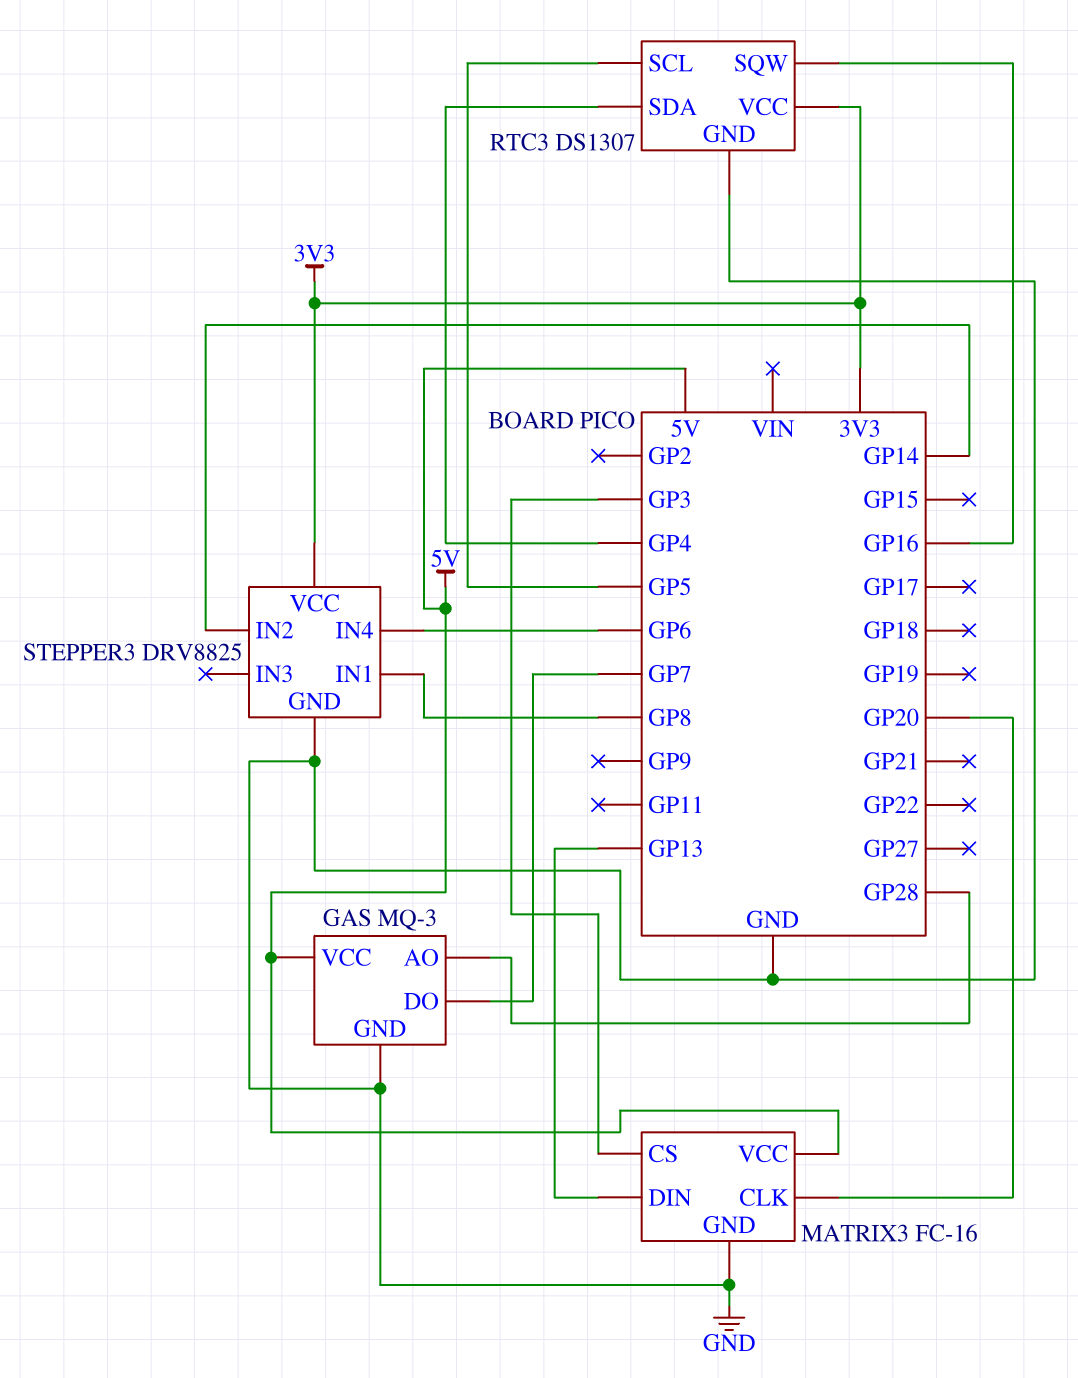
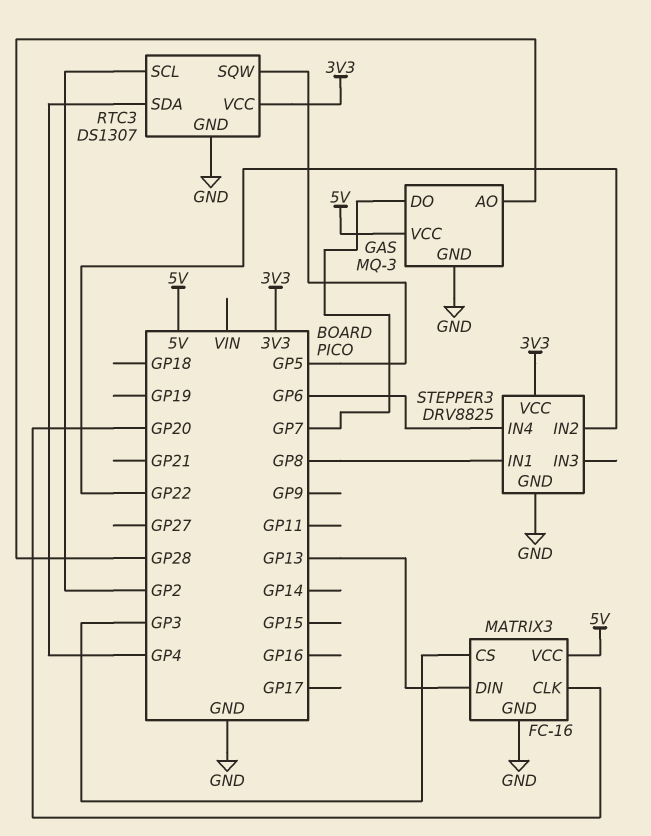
RTC3 pin SCL: GP5 -> GP2
RTC3 pin SQW: GP16 -> GP5
STEPPER3 pin IN2: GP14 -> GP22

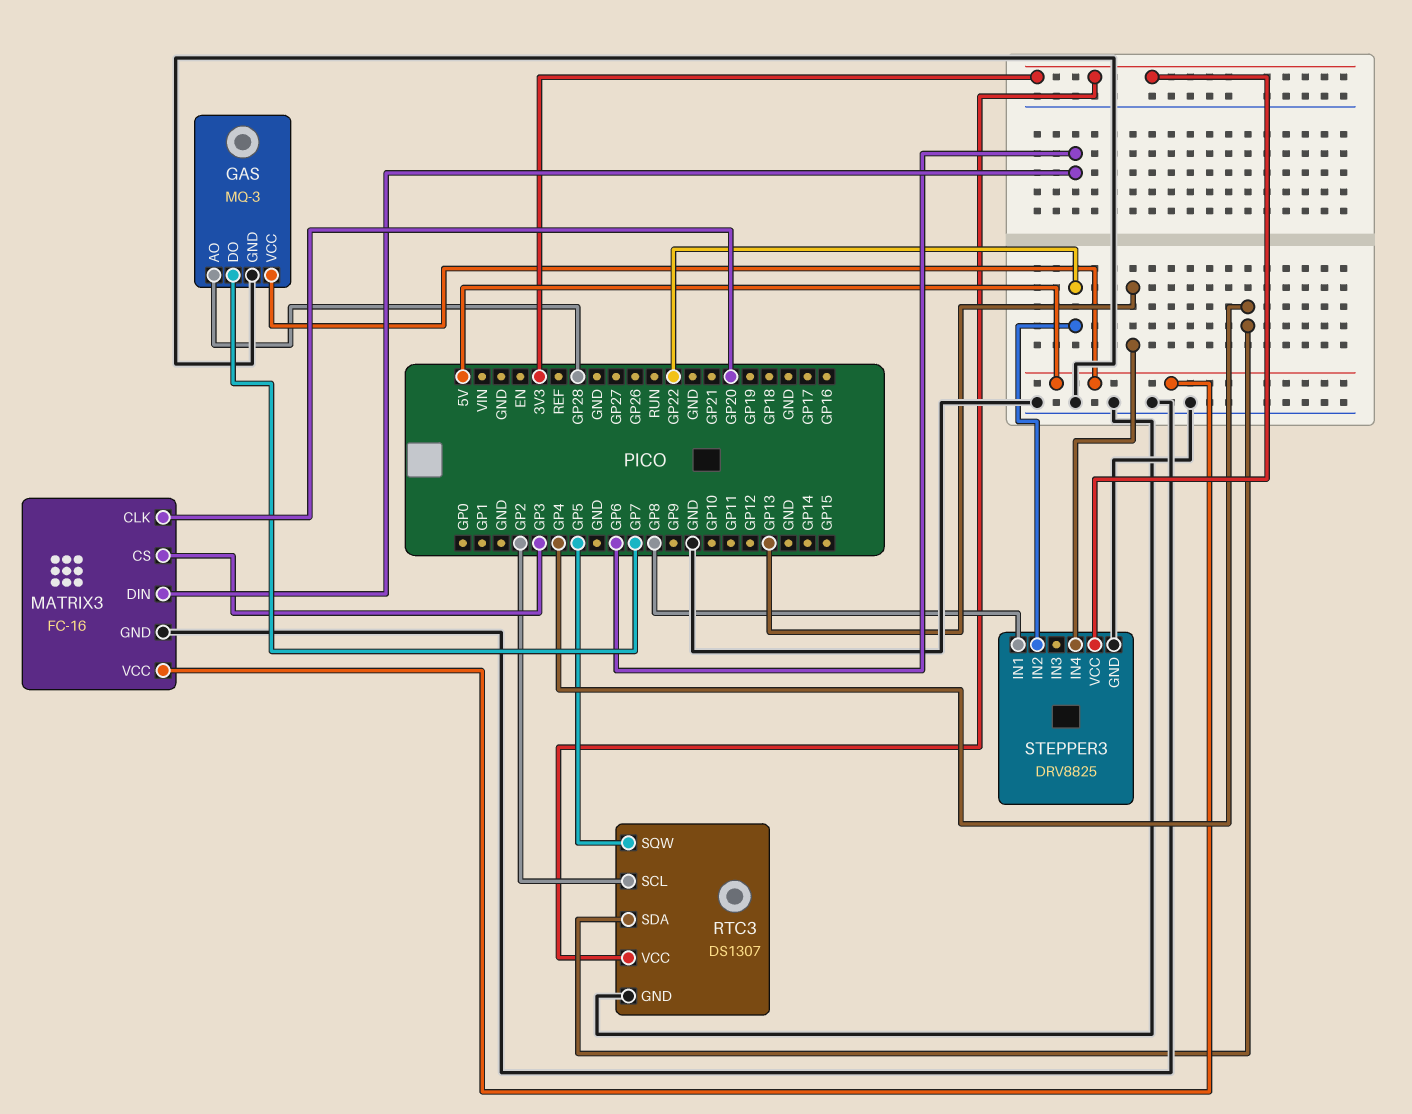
MATRIX3 pin DIN: GP13 -> GP6
STEPPER3 pin IN4: GP6 -> GP13

